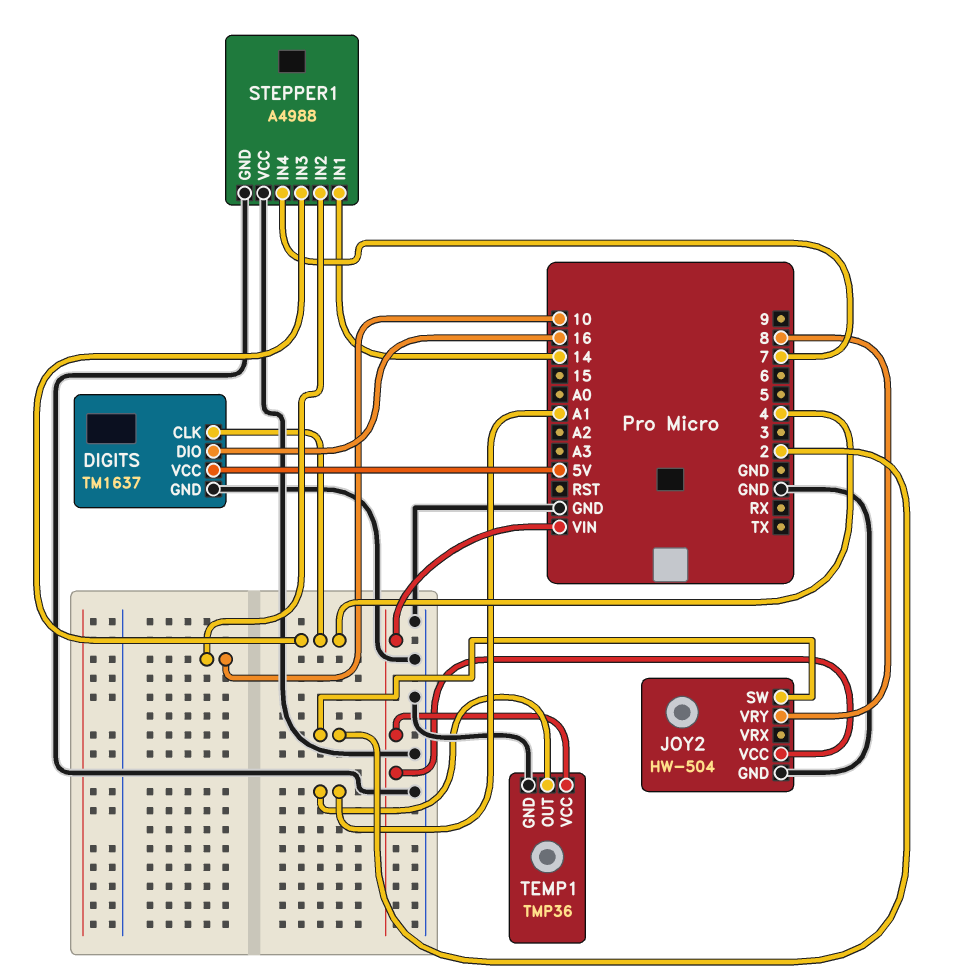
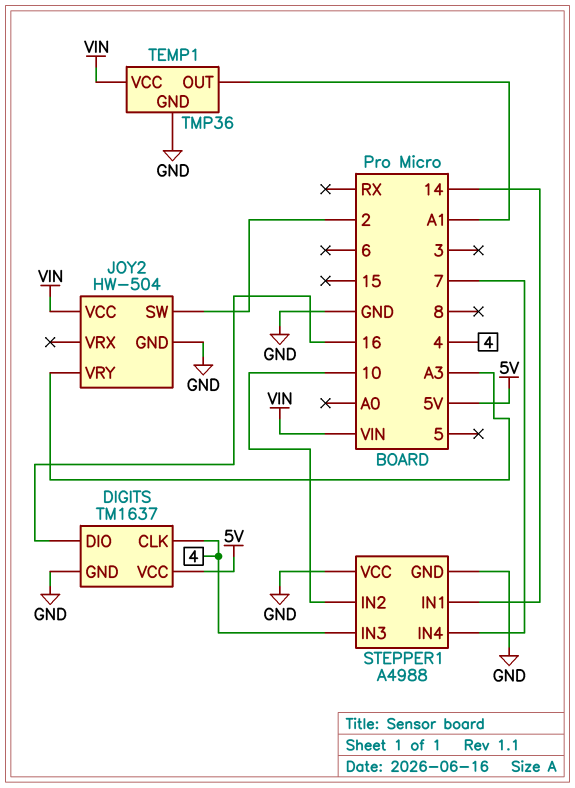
JOY2 pin VRY: 8 -> A3

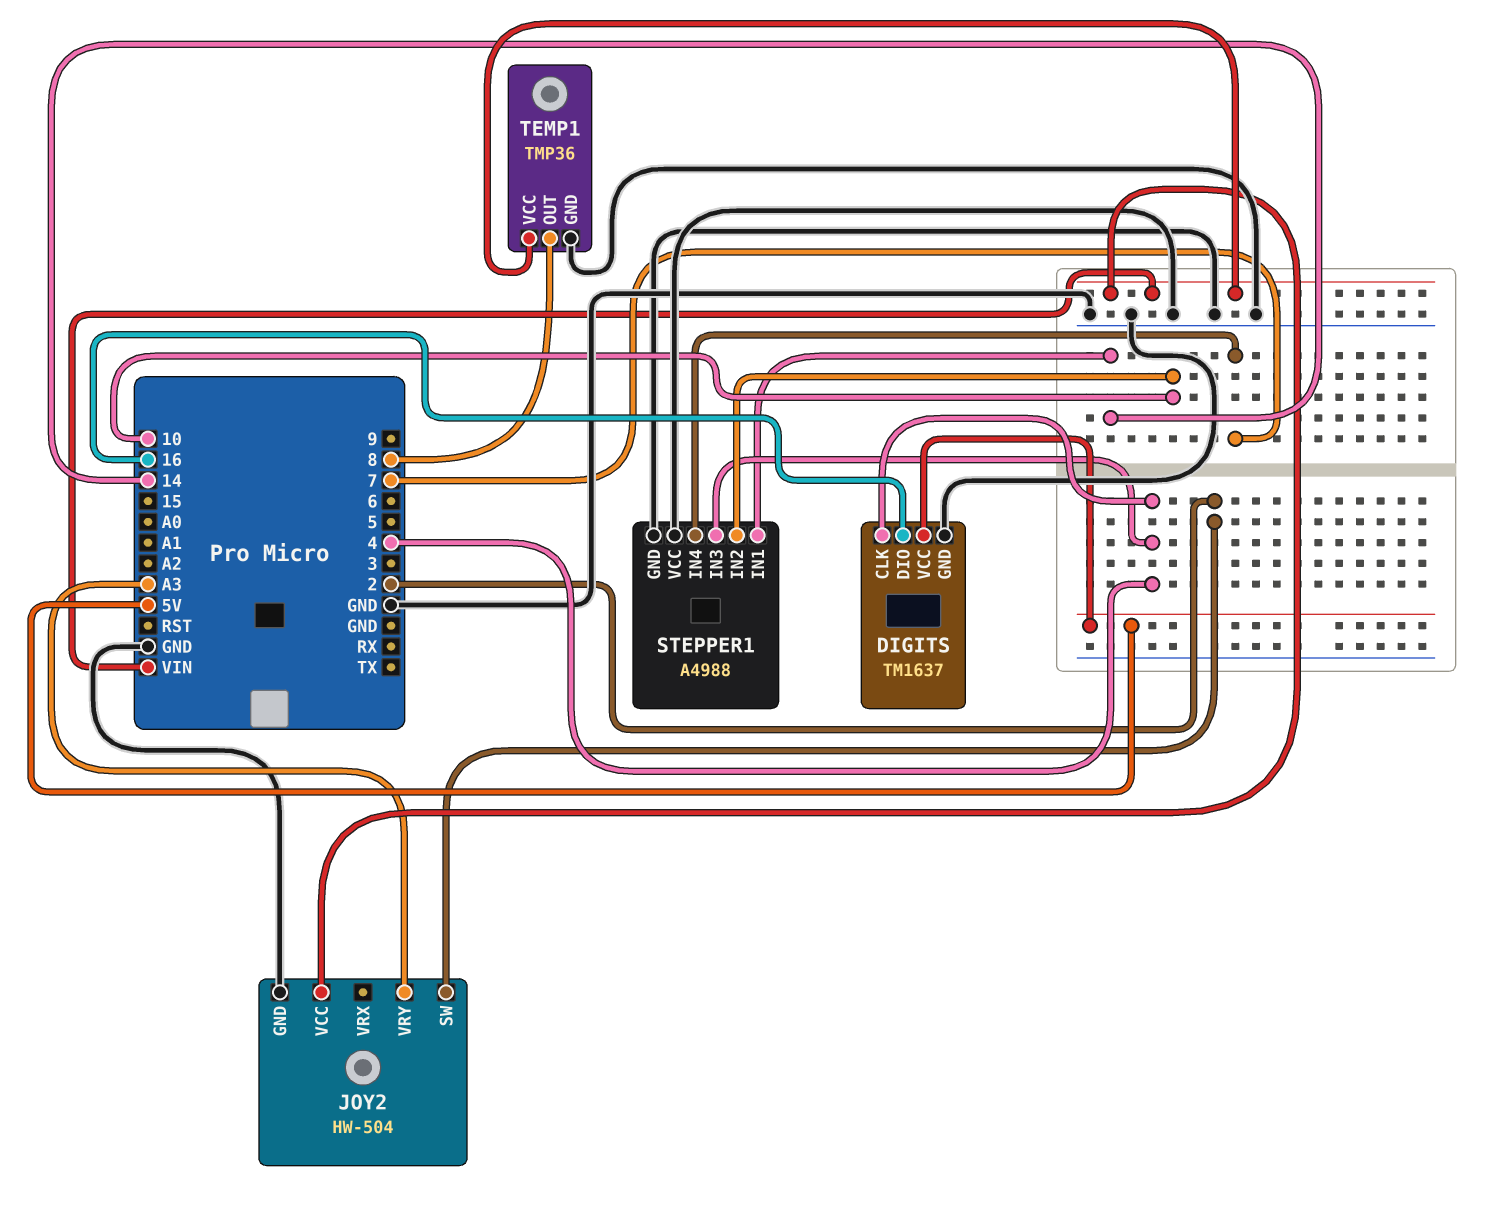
TEMP1 pin OUT: A1 -> 8

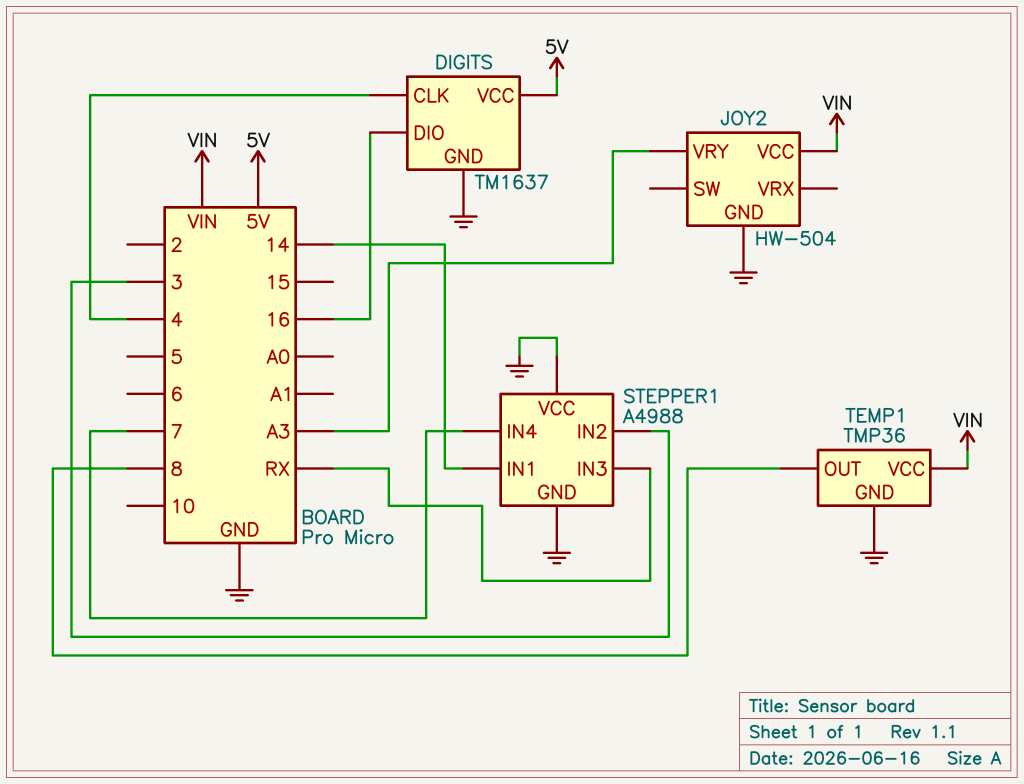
JOY2 pin SW: 2 -> none
STEPPER1 pin IN2: 10 -> 3
STEPPER1 pin IN3: 4 -> RX

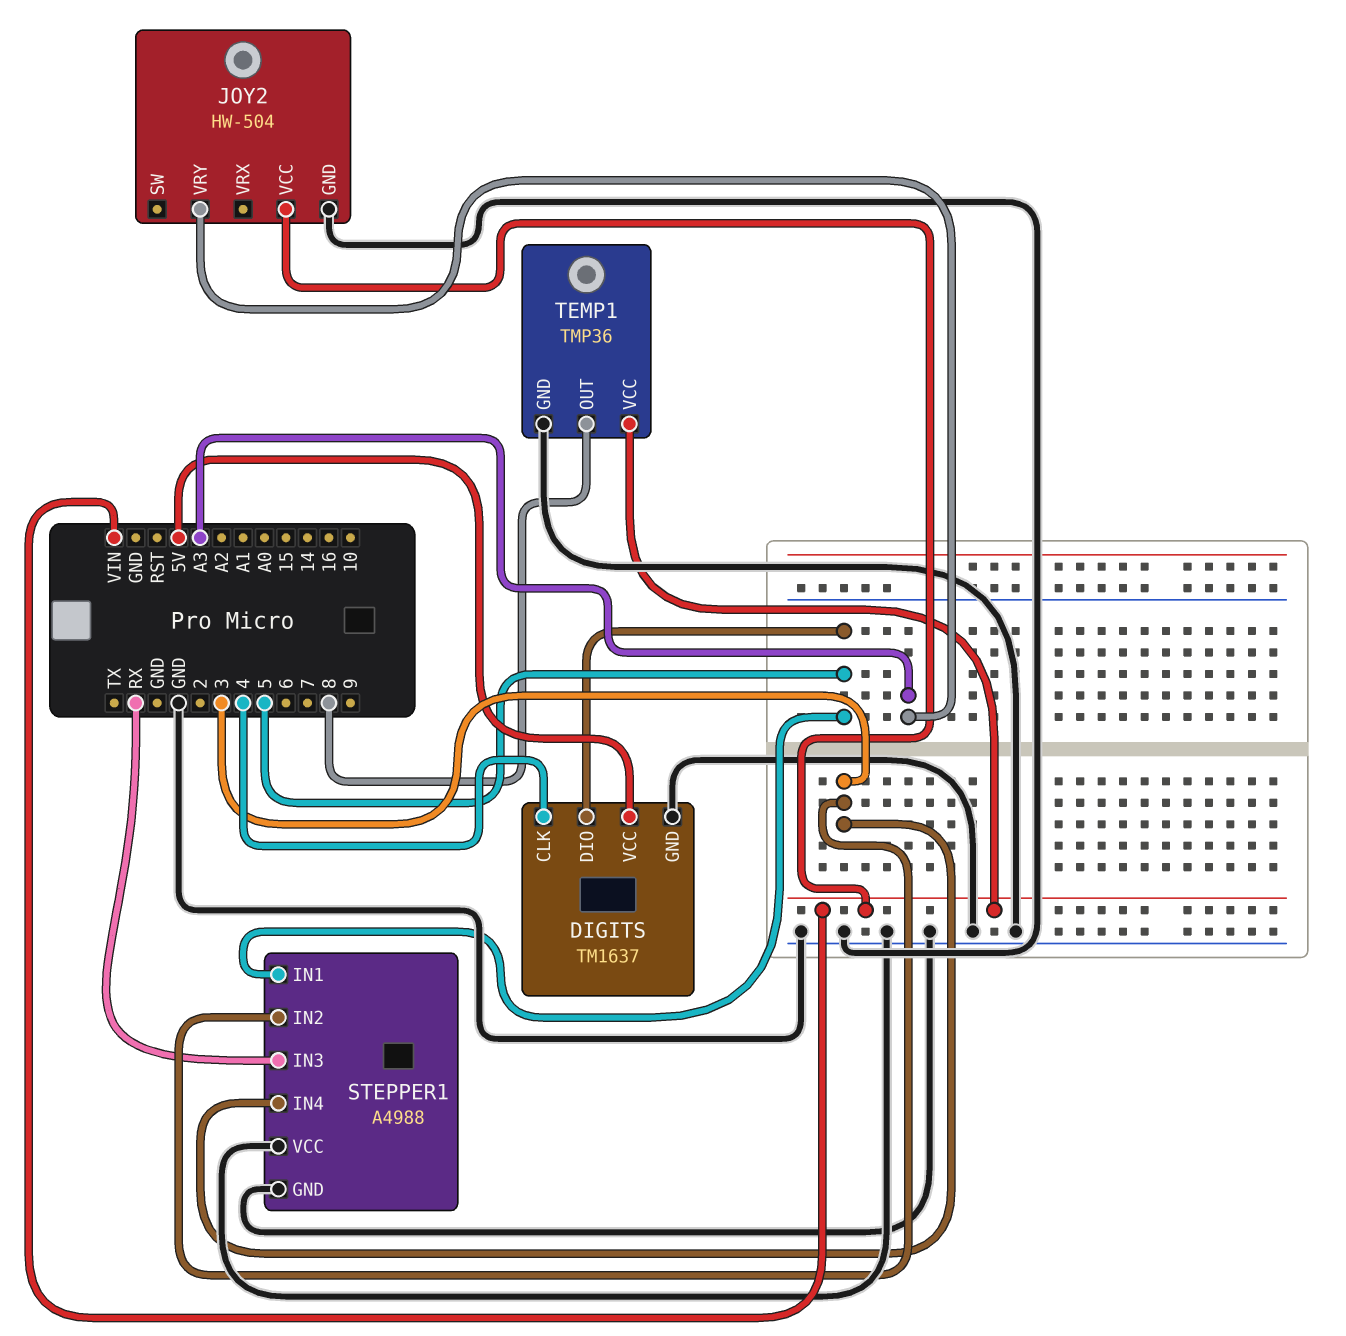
DIGITS pin DIO: 16 -> 5
STEPPER1 pin IN1: 14 -> 5
STEPPER1 pin IN4: 7 -> 3

